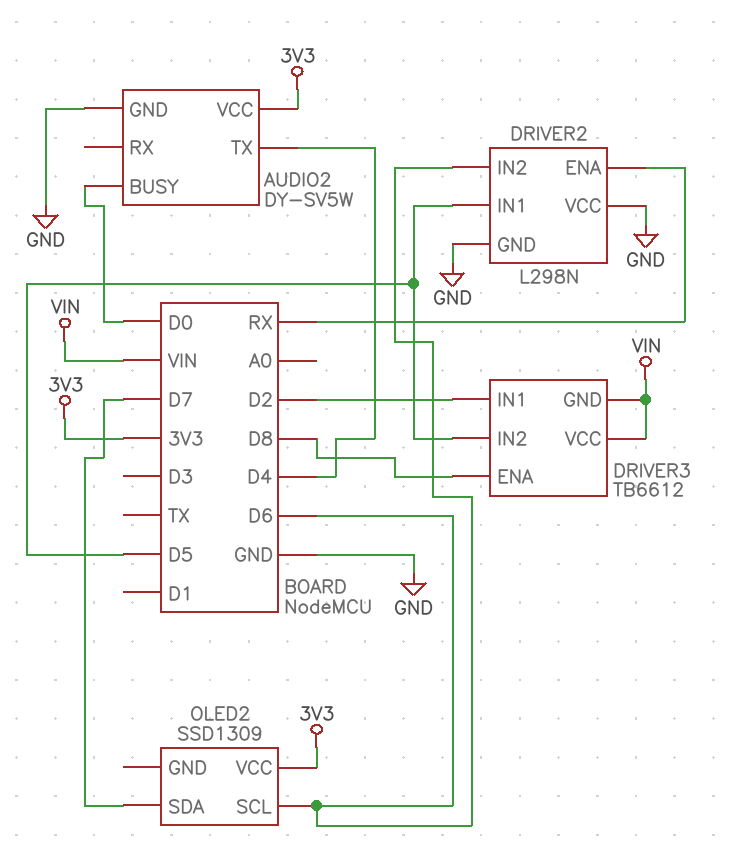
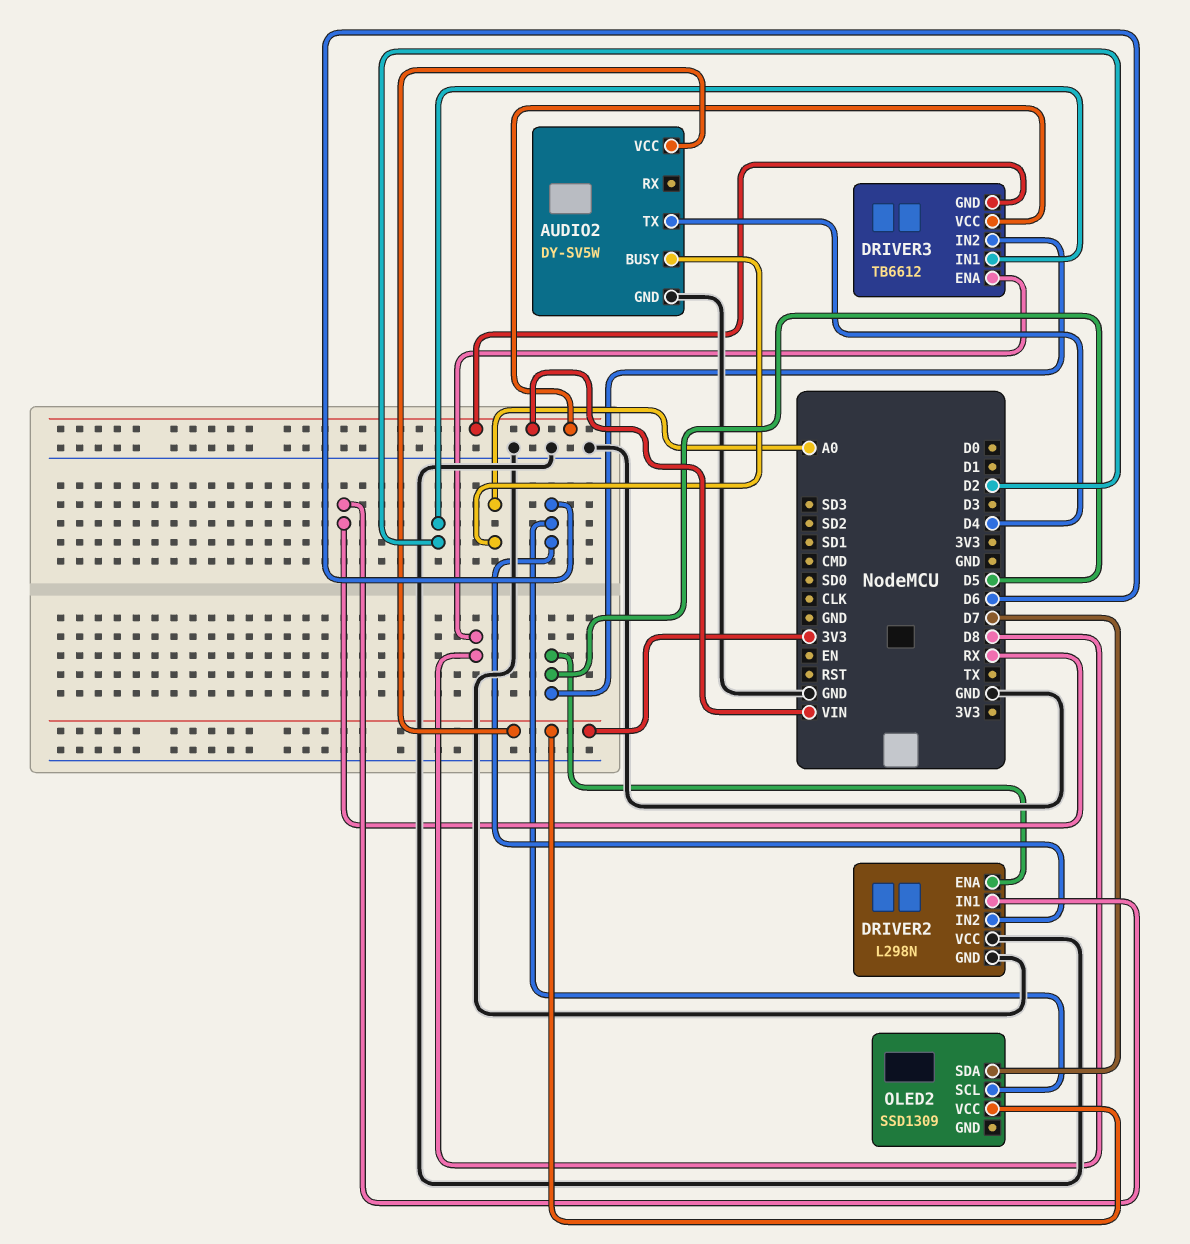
AUDIO2 pin BUSY: D0 -> A0
DRIVER2 pin ENA: RX -> D5
DRIVER2 pin IN1: D5 -> RX

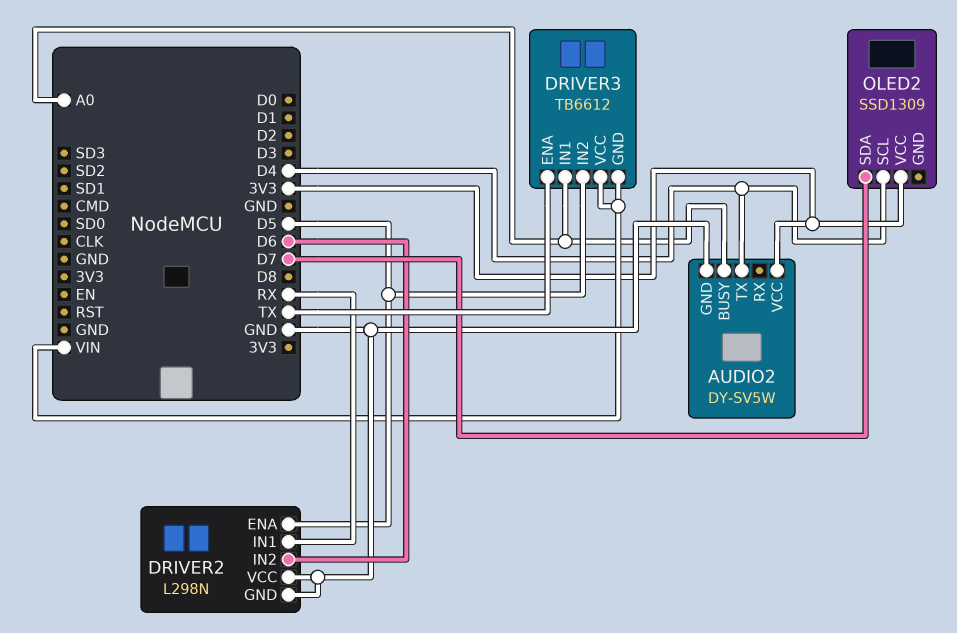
DRIVER3 pin ENA: D8 -> TX
DRIVER3 pin IN1: D2 -> A0
OLED2 pin SCL: D6 -> D4

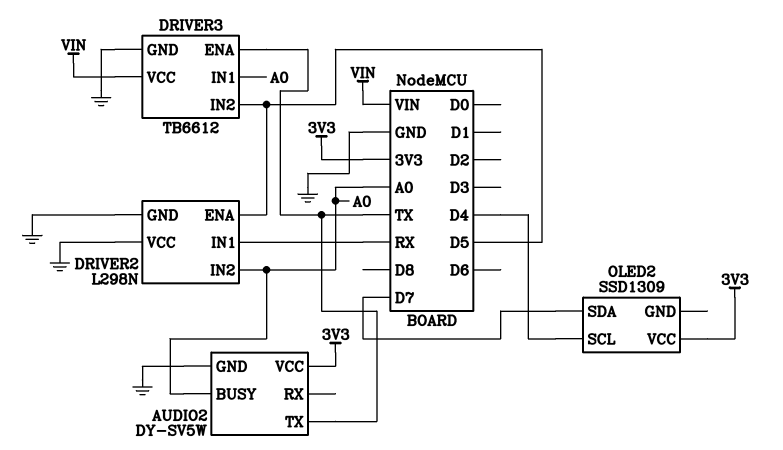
AUDIO2 pin TX: D4 -> TX
DRIVER2 pin IN2: D6 -> A0
DRIVER3 pin GND: VIN -> GND

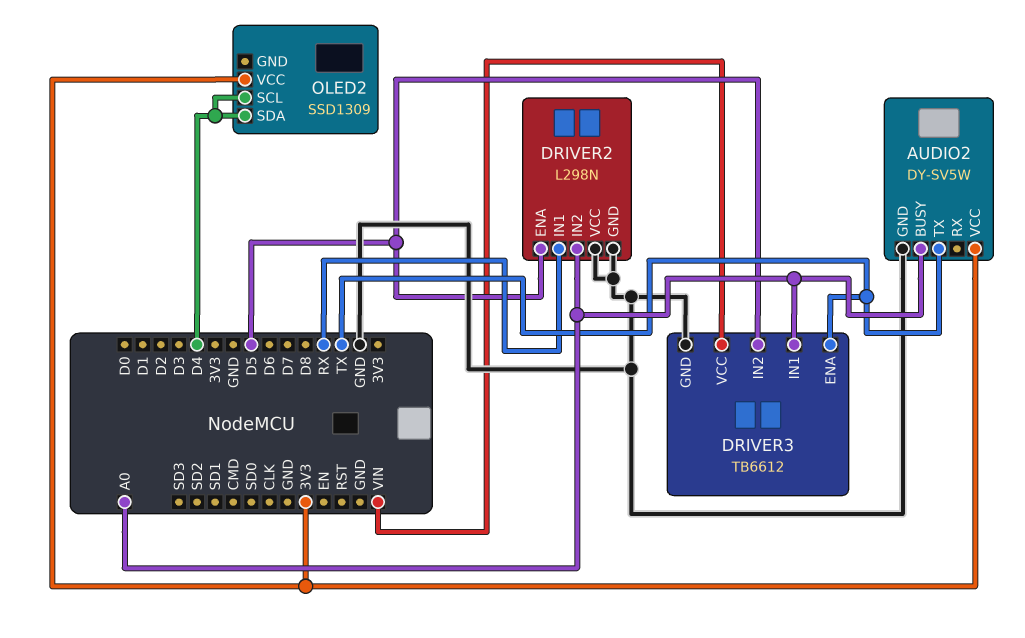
OLED2 pin SDA: D7 -> D4

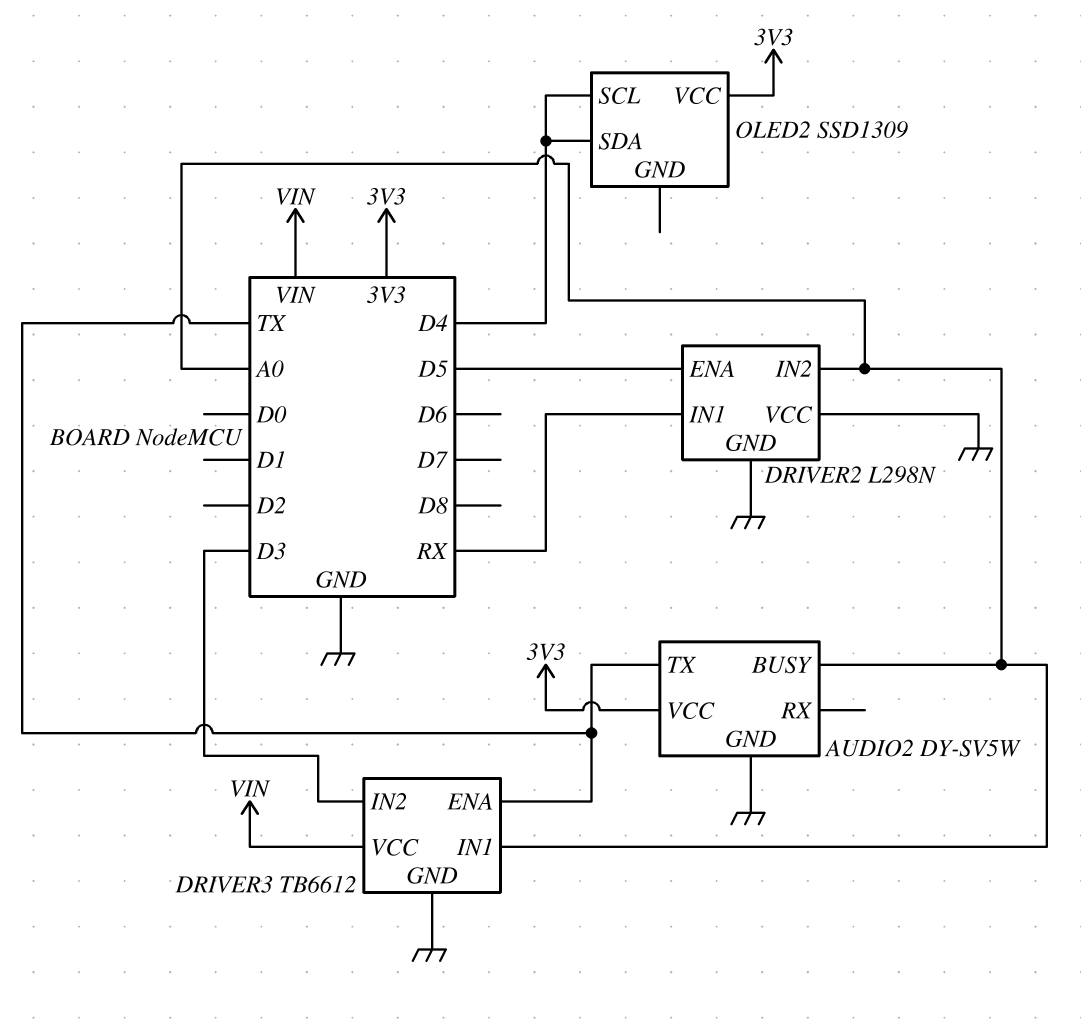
DRIVER3 pin IN2: D5 -> D3

